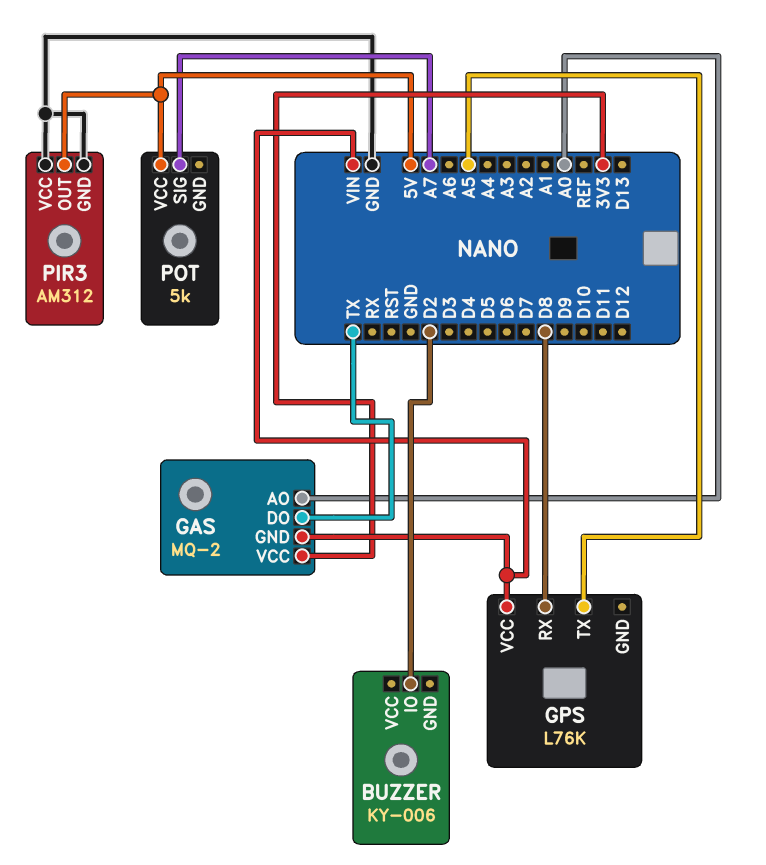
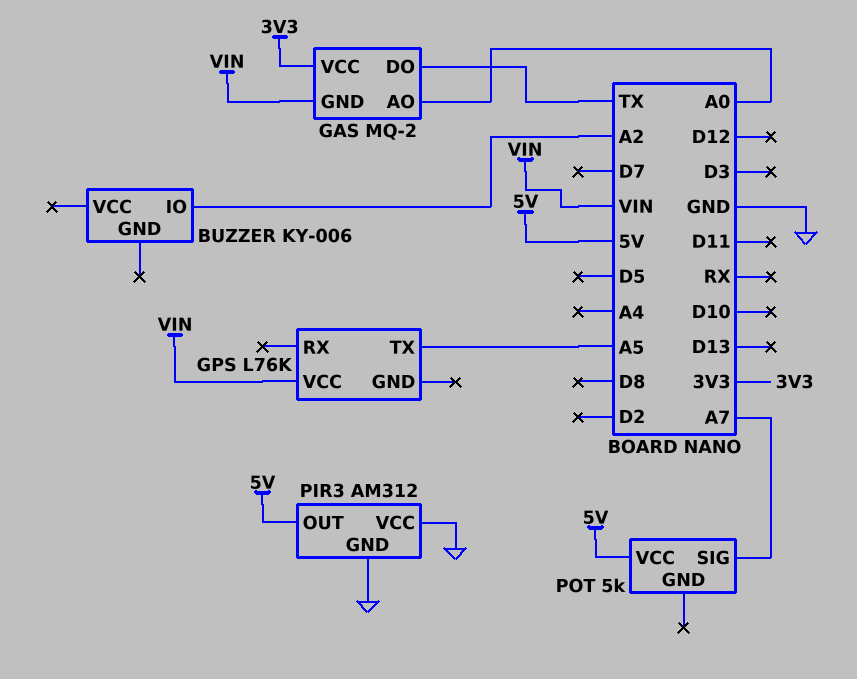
BUZZER pin IO: D2 -> A2
GPS pin RX: D8 -> none

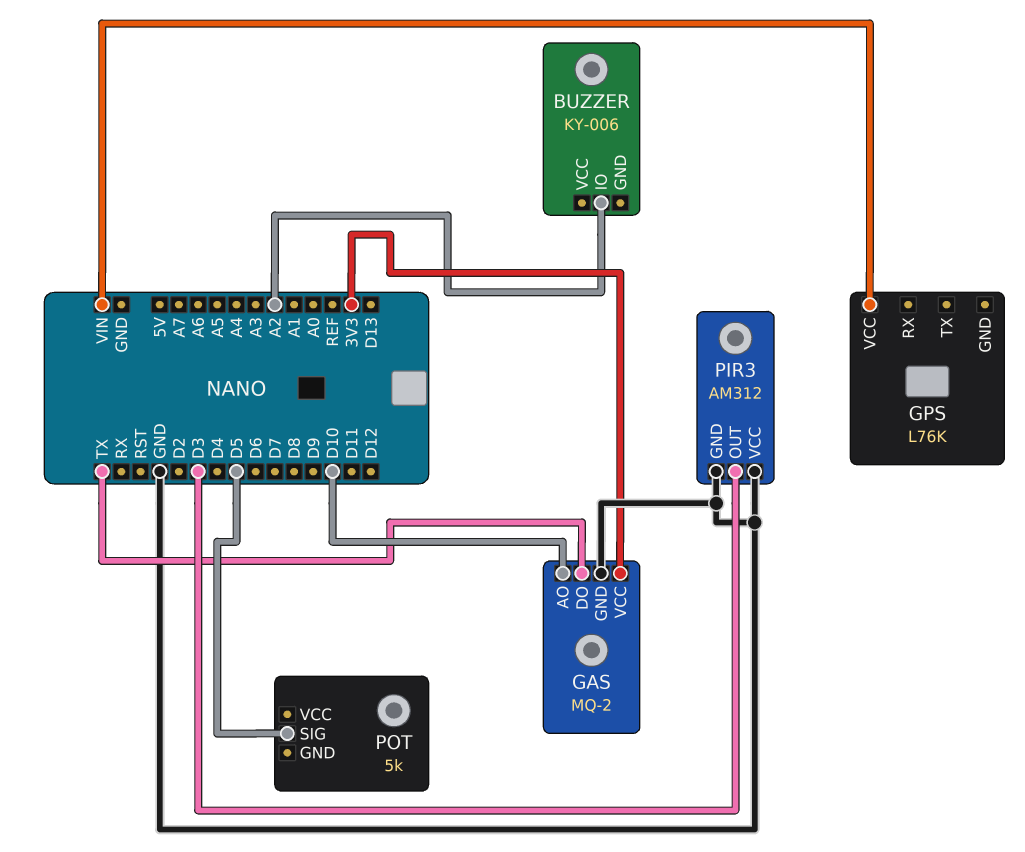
GAS pin AO: A0 -> D10
GAS pin GND: VIN -> GND
GPS pin TX: A5 -> none
PIR3 pin OUT: 5V -> D3
POT pin SIG: A7 -> D5
POT pin VCC: 5V -> none

